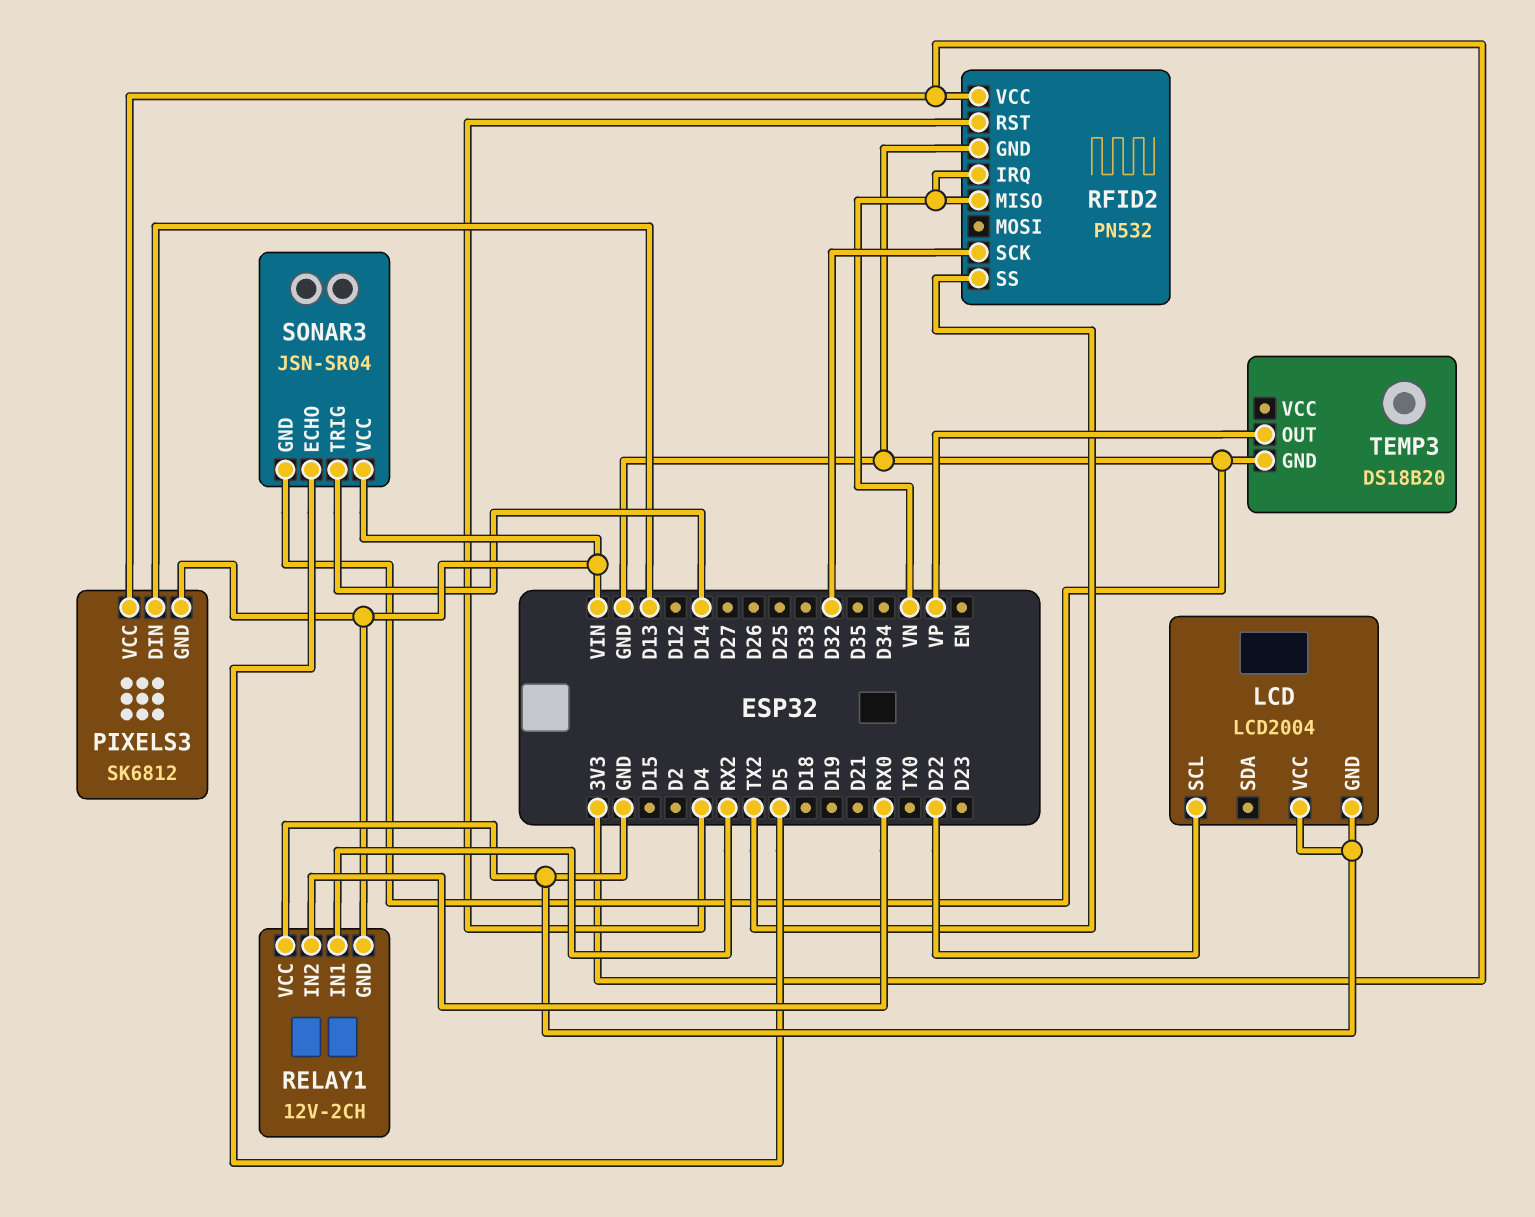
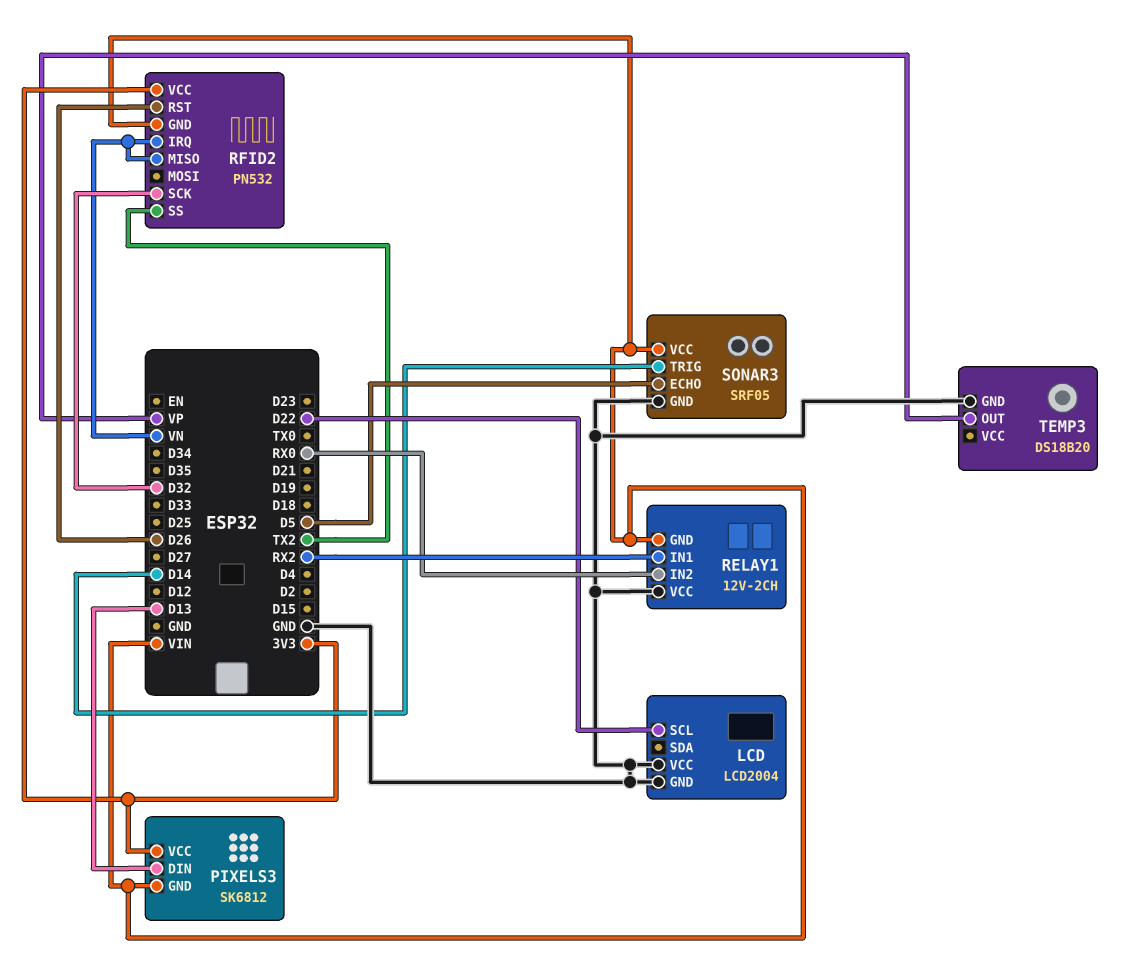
RFID2 pin GND: GND -> VIN
RFID2 pin RST: D4 -> D26
SONAR3: JSN-SR04 -> SRF05

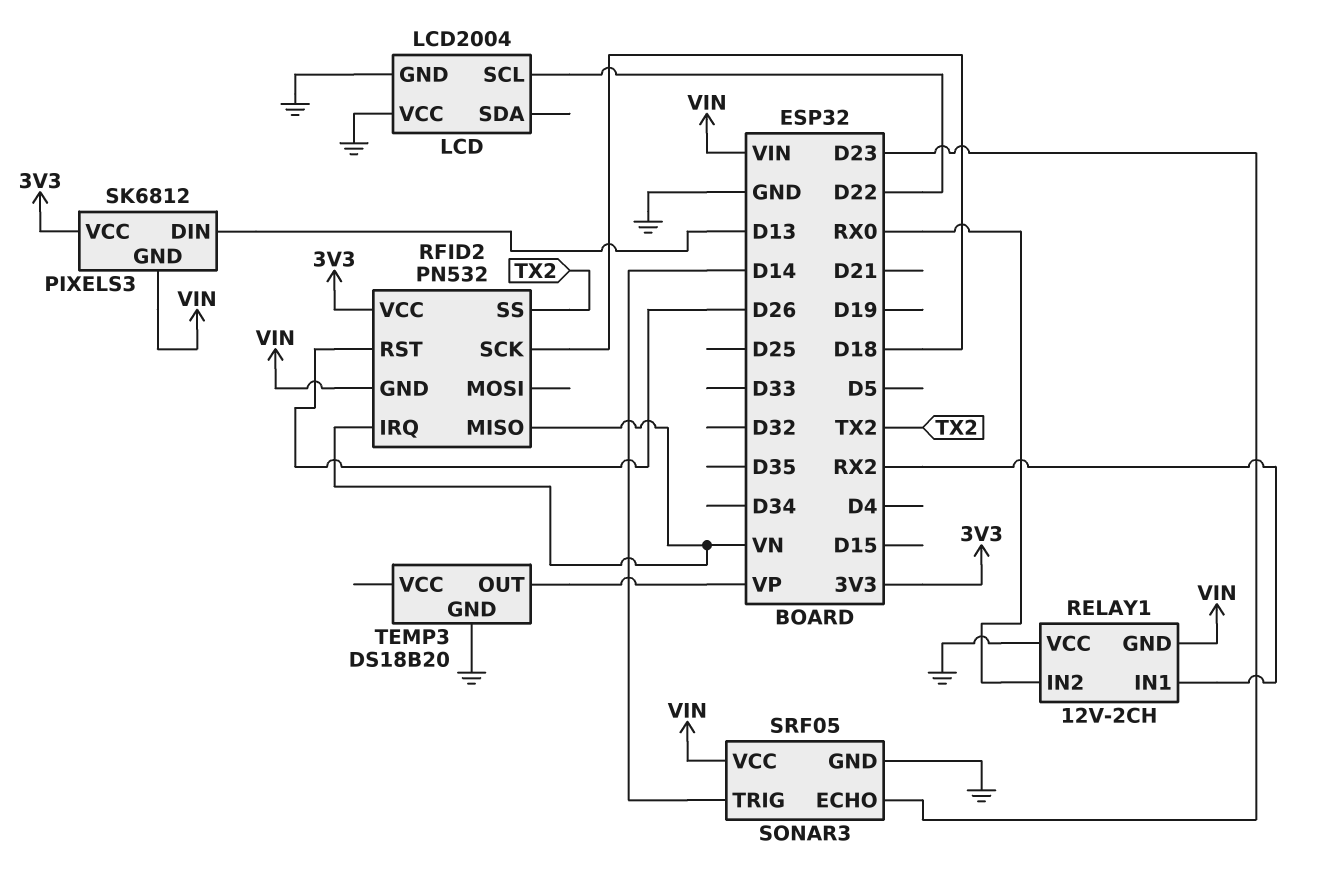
RFID2 pin SCK: D32 -> D18
SONAR3 pin ECHO: D5 -> D23

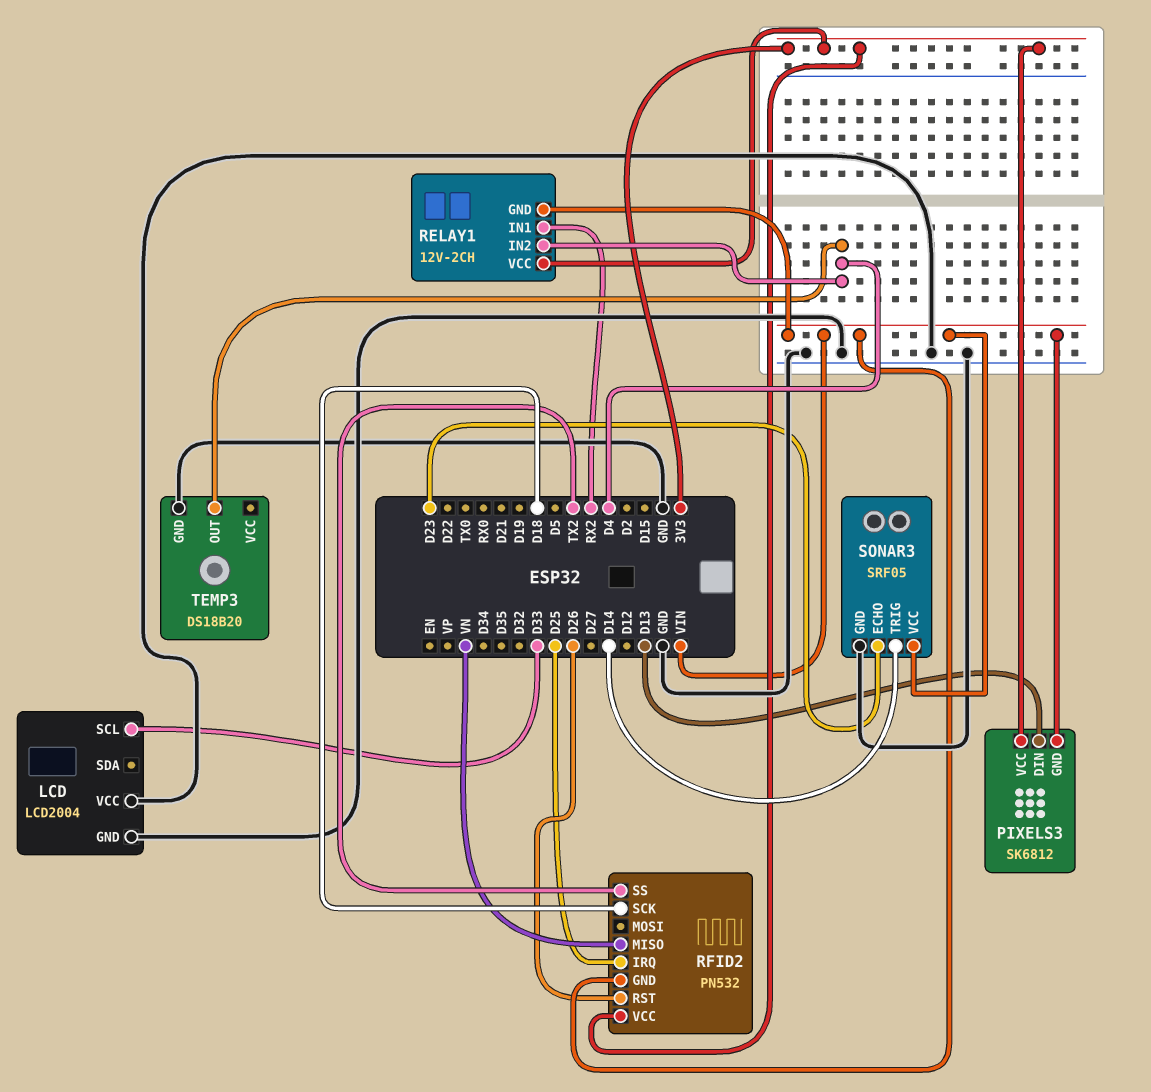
LCD pin SCL: D22 -> D33
RELAY1 pin IN2: RX0 -> D4
RELAY1 pin VCC: GND -> 3V3
RFID2 pin IRQ: VN -> D25
TEMP3 pin OUT: VP -> D4

